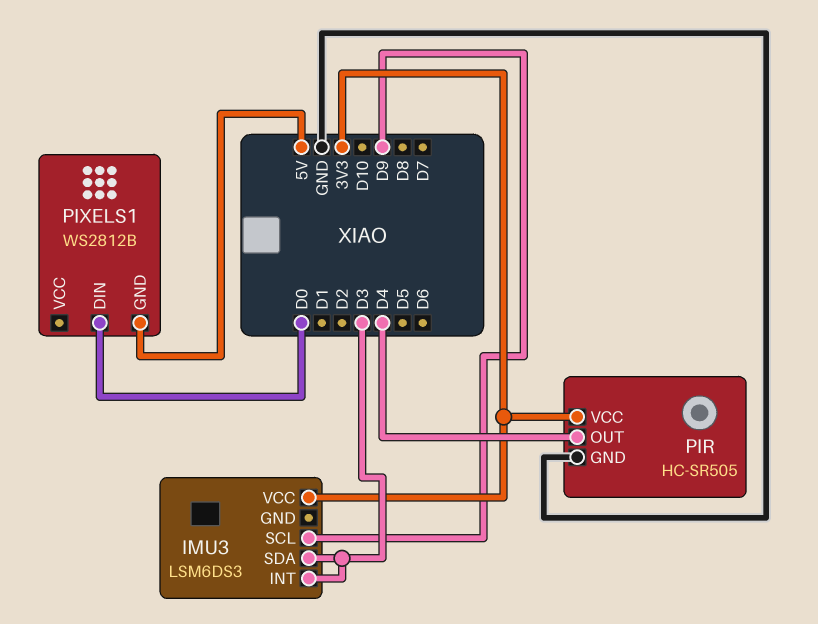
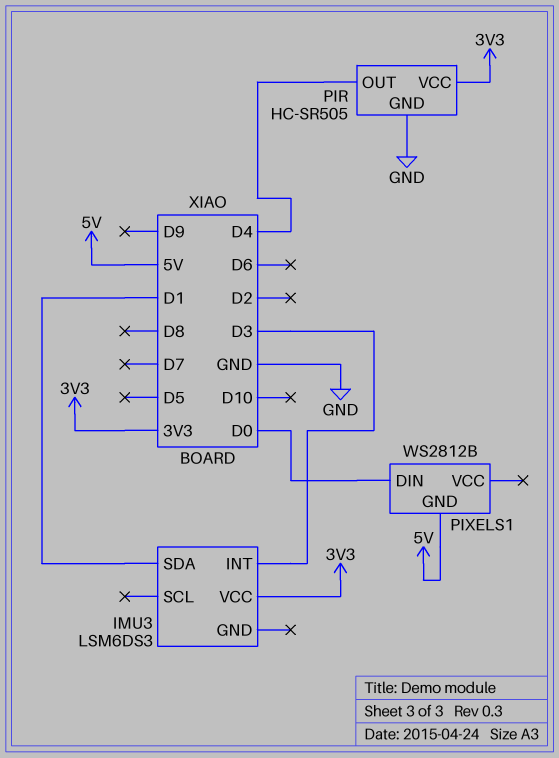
IMU3 pin SCL: D9 -> none
IMU3 pin SDA: D3 -> D1

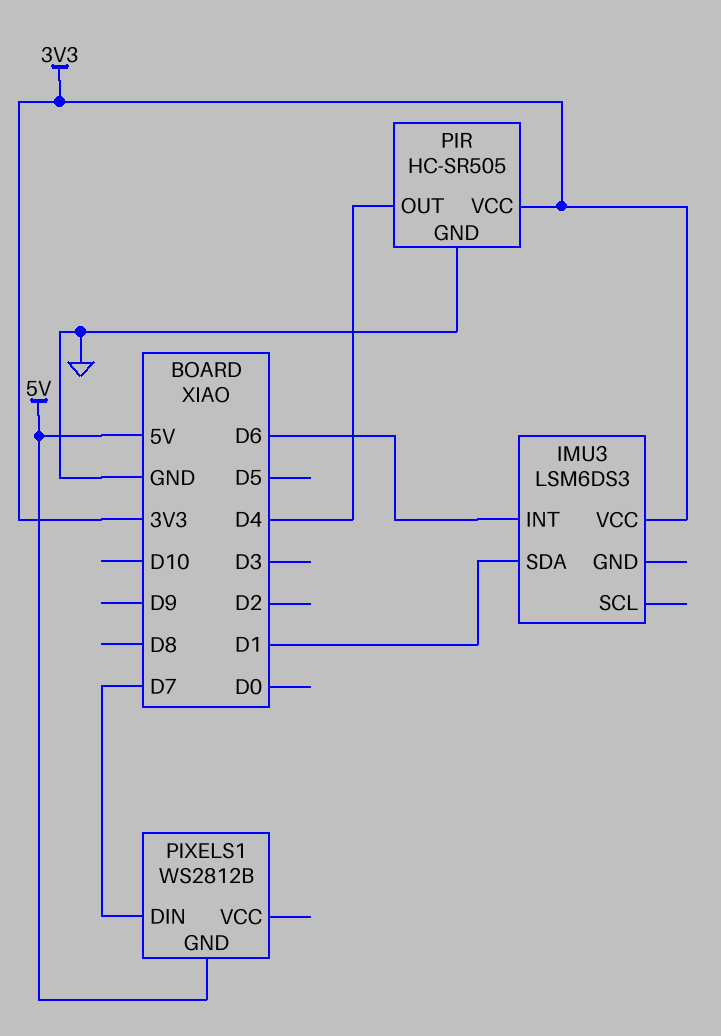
IMU3 pin INT: D3 -> D6
PIXELS1 pin DIN: D0 -> D7

